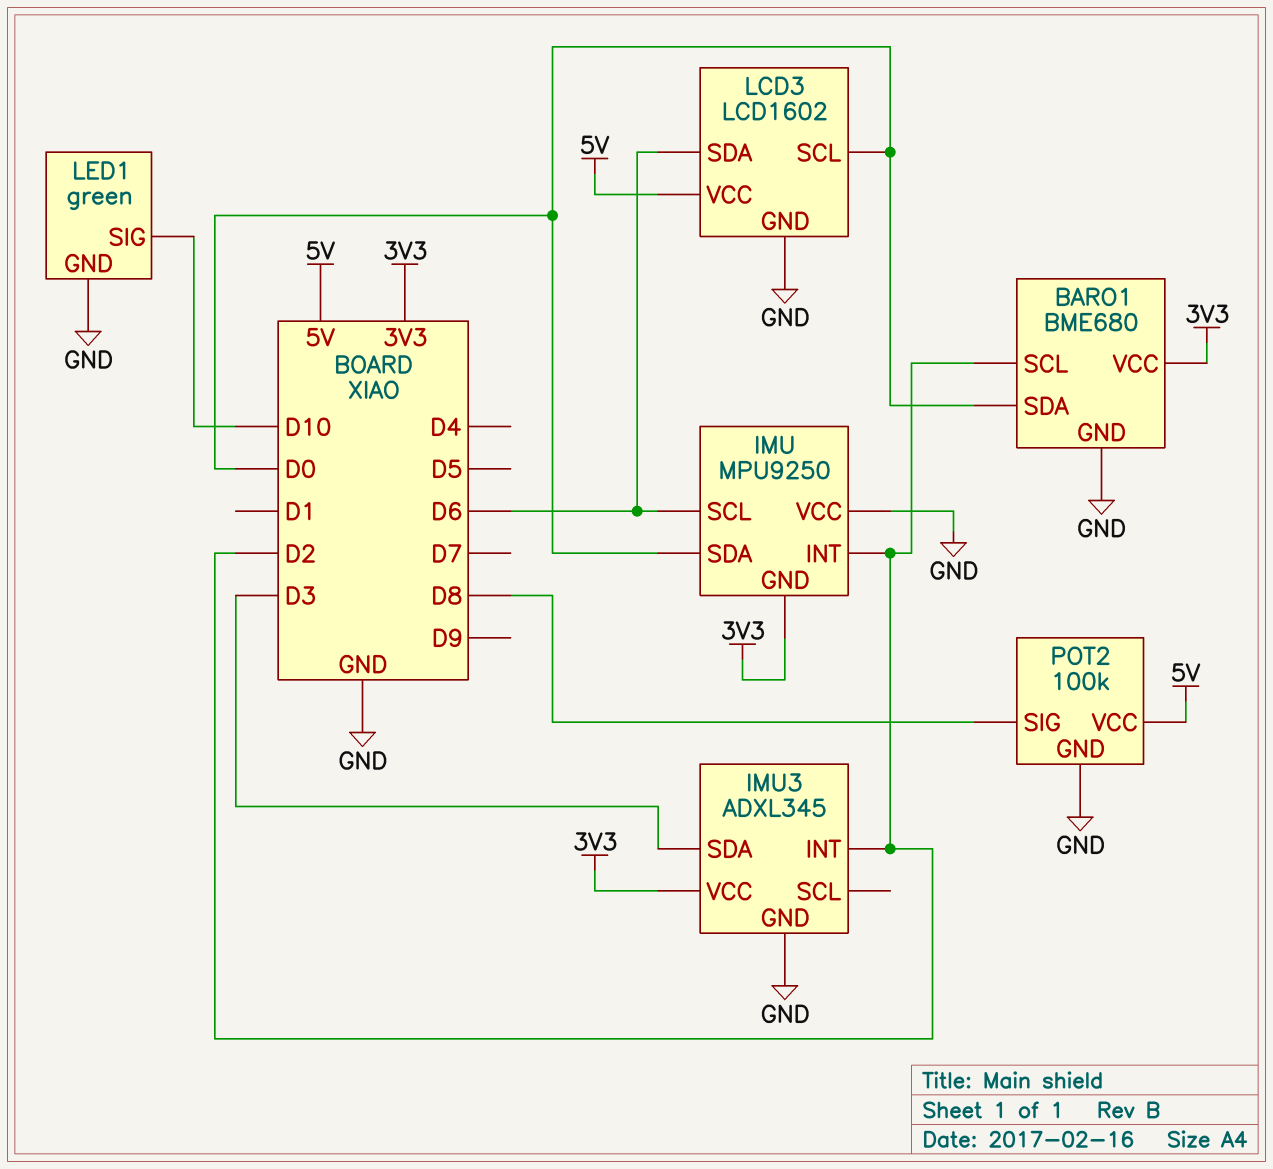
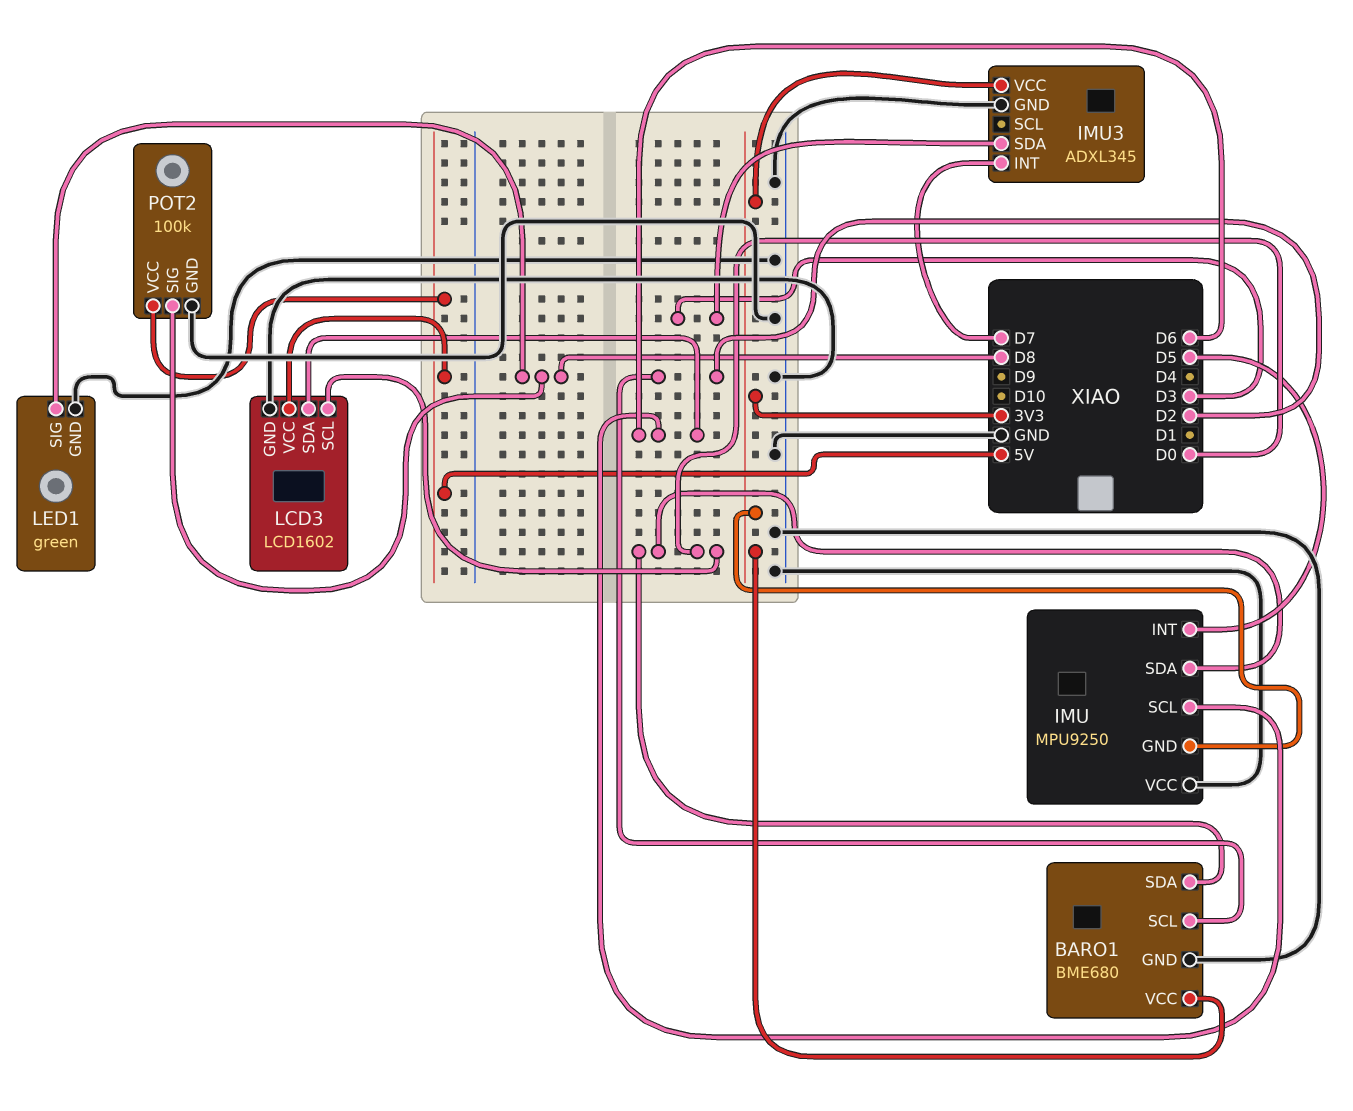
IMU pin INT: D2 -> D5
IMU3 pin INT: D2 -> D7
LED1 pin SIG: D10 -> D8

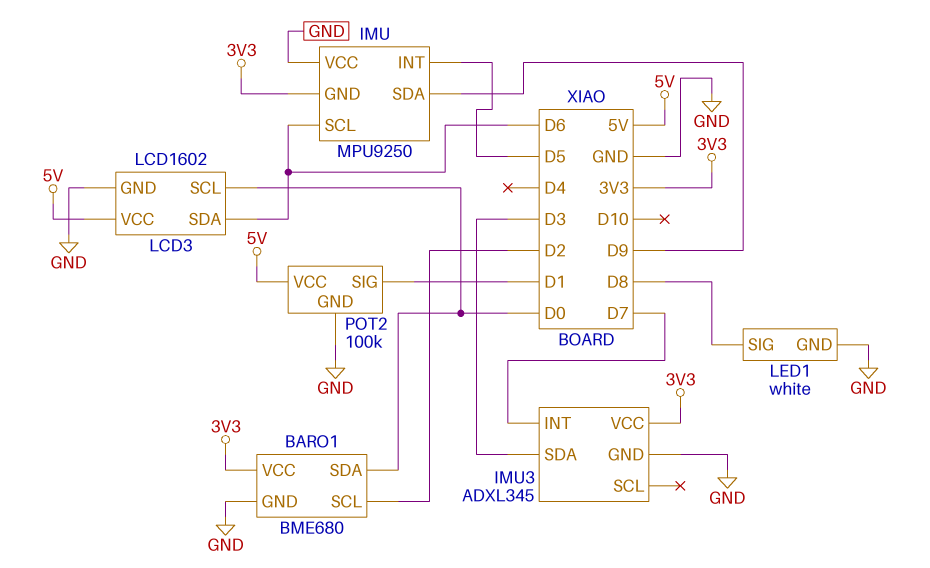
IMU pin SDA: D0 -> D9
LED1: green -> white
POT2 pin SIG: D8 -> D1

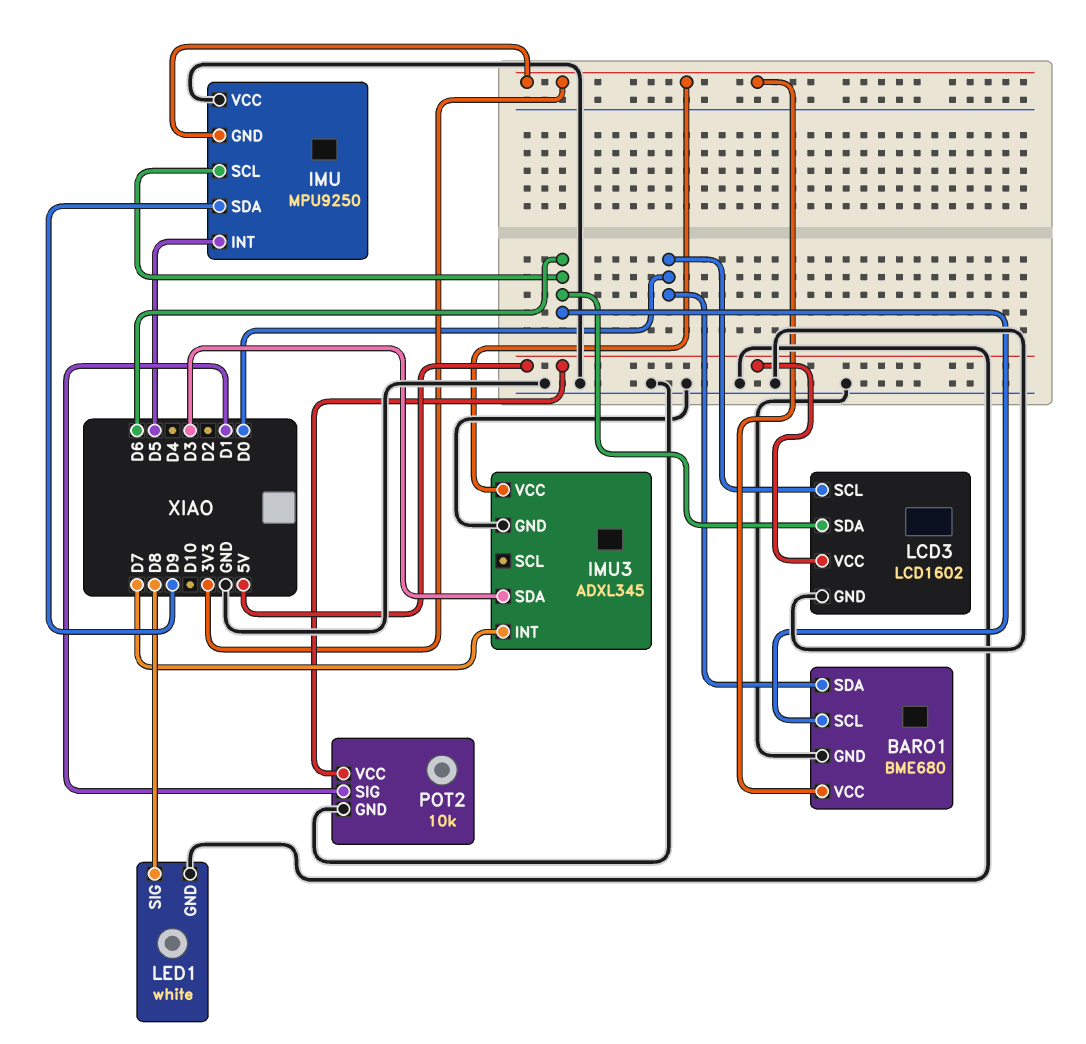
BARO1 pin SCL: D2 -> D6
POT2: 100k -> 10k

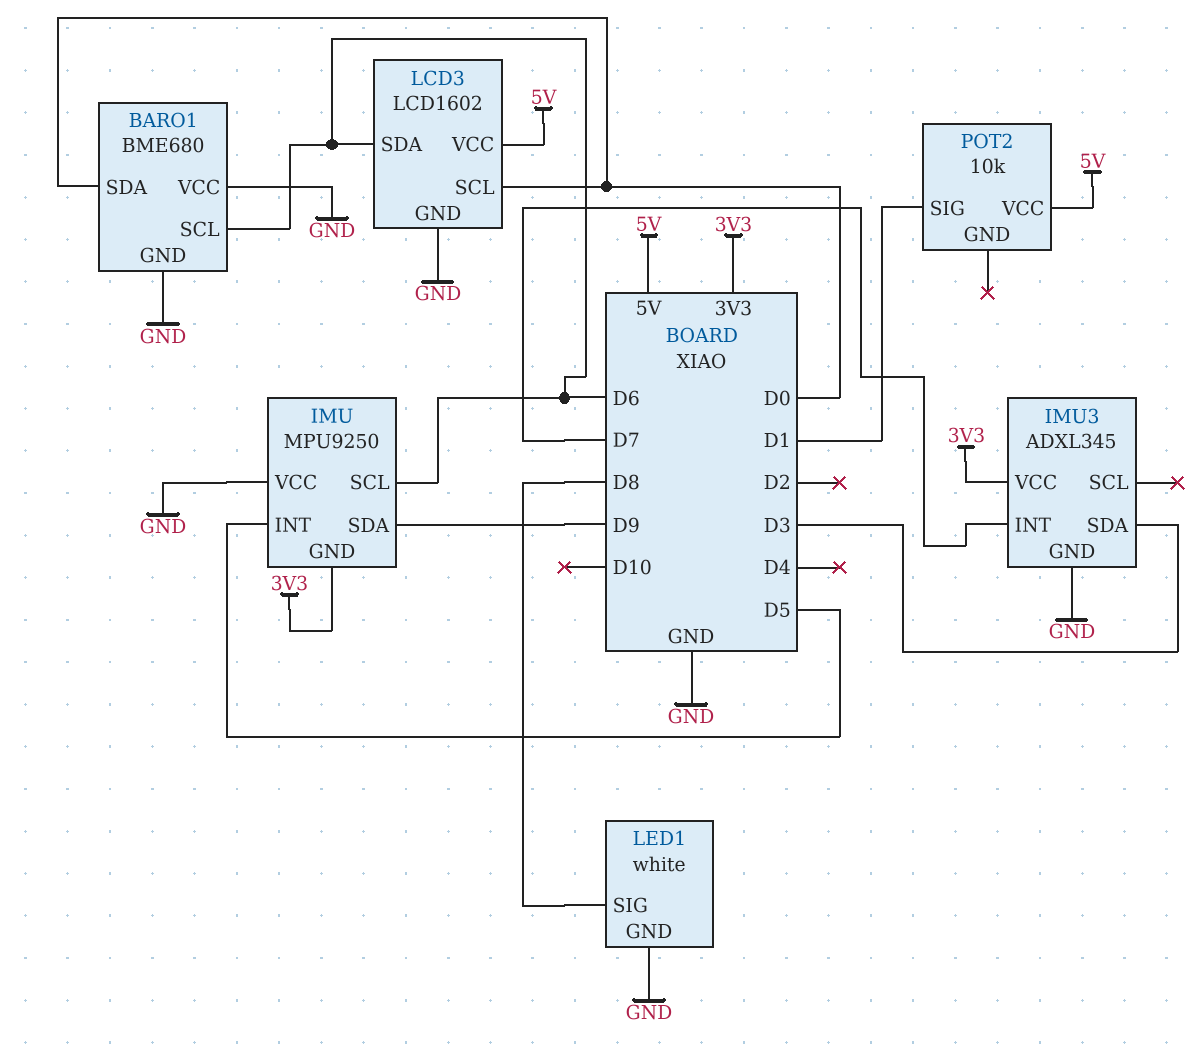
BARO1 pin VCC: 3V3 -> GND
POT2 pin GND: GND -> none

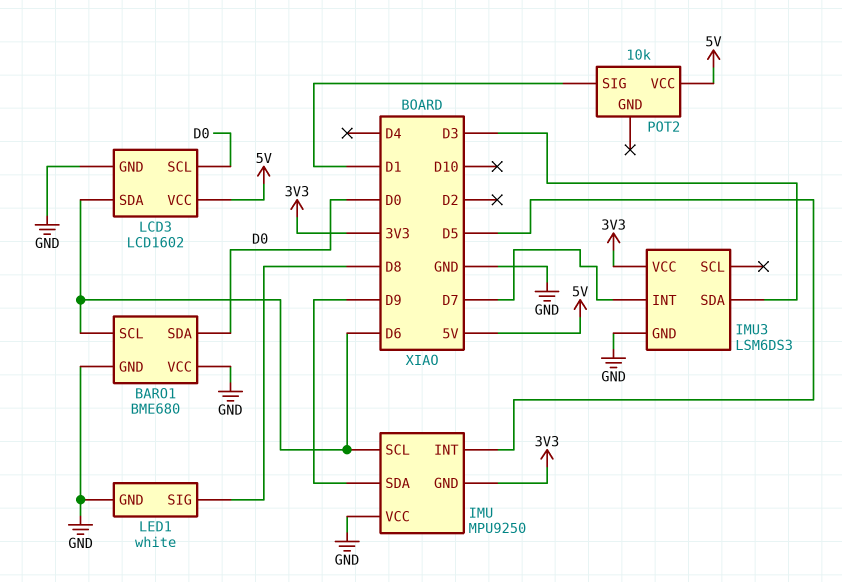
IMU3: ADXL345 -> LSM6DS3

